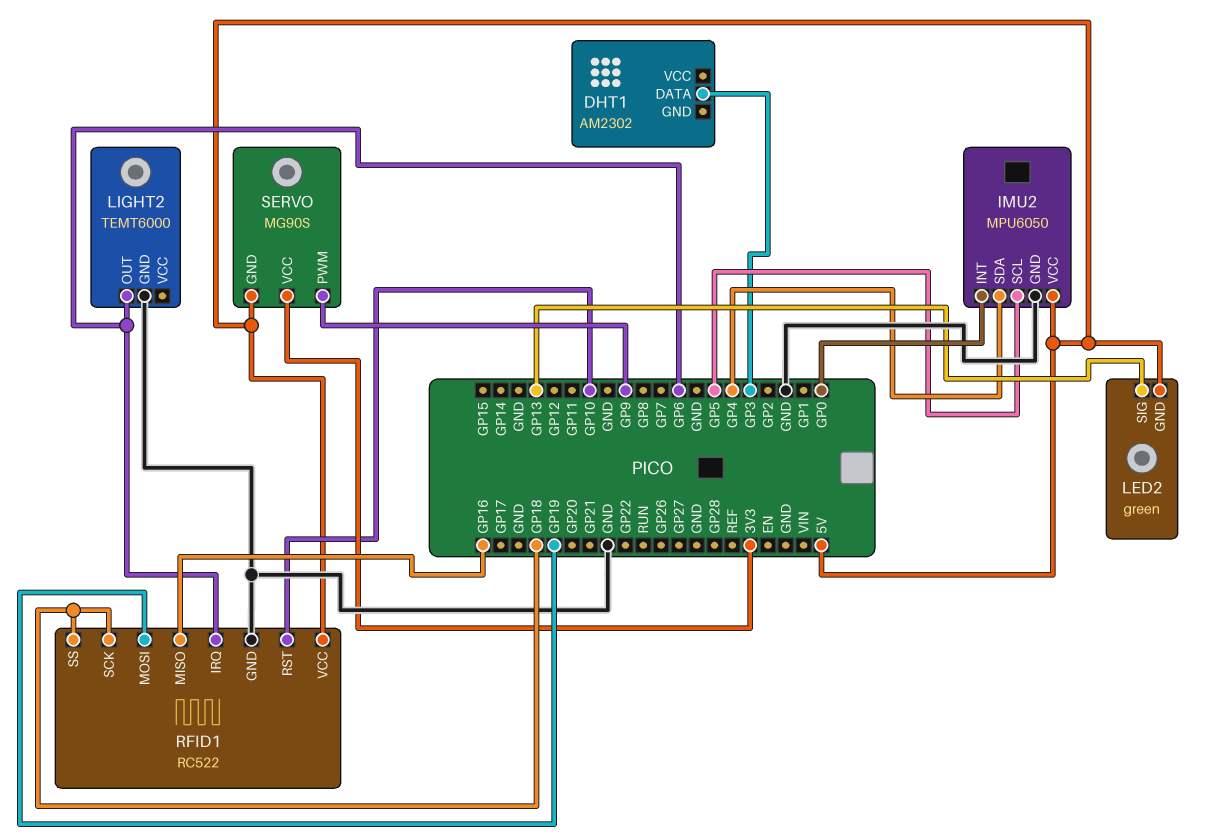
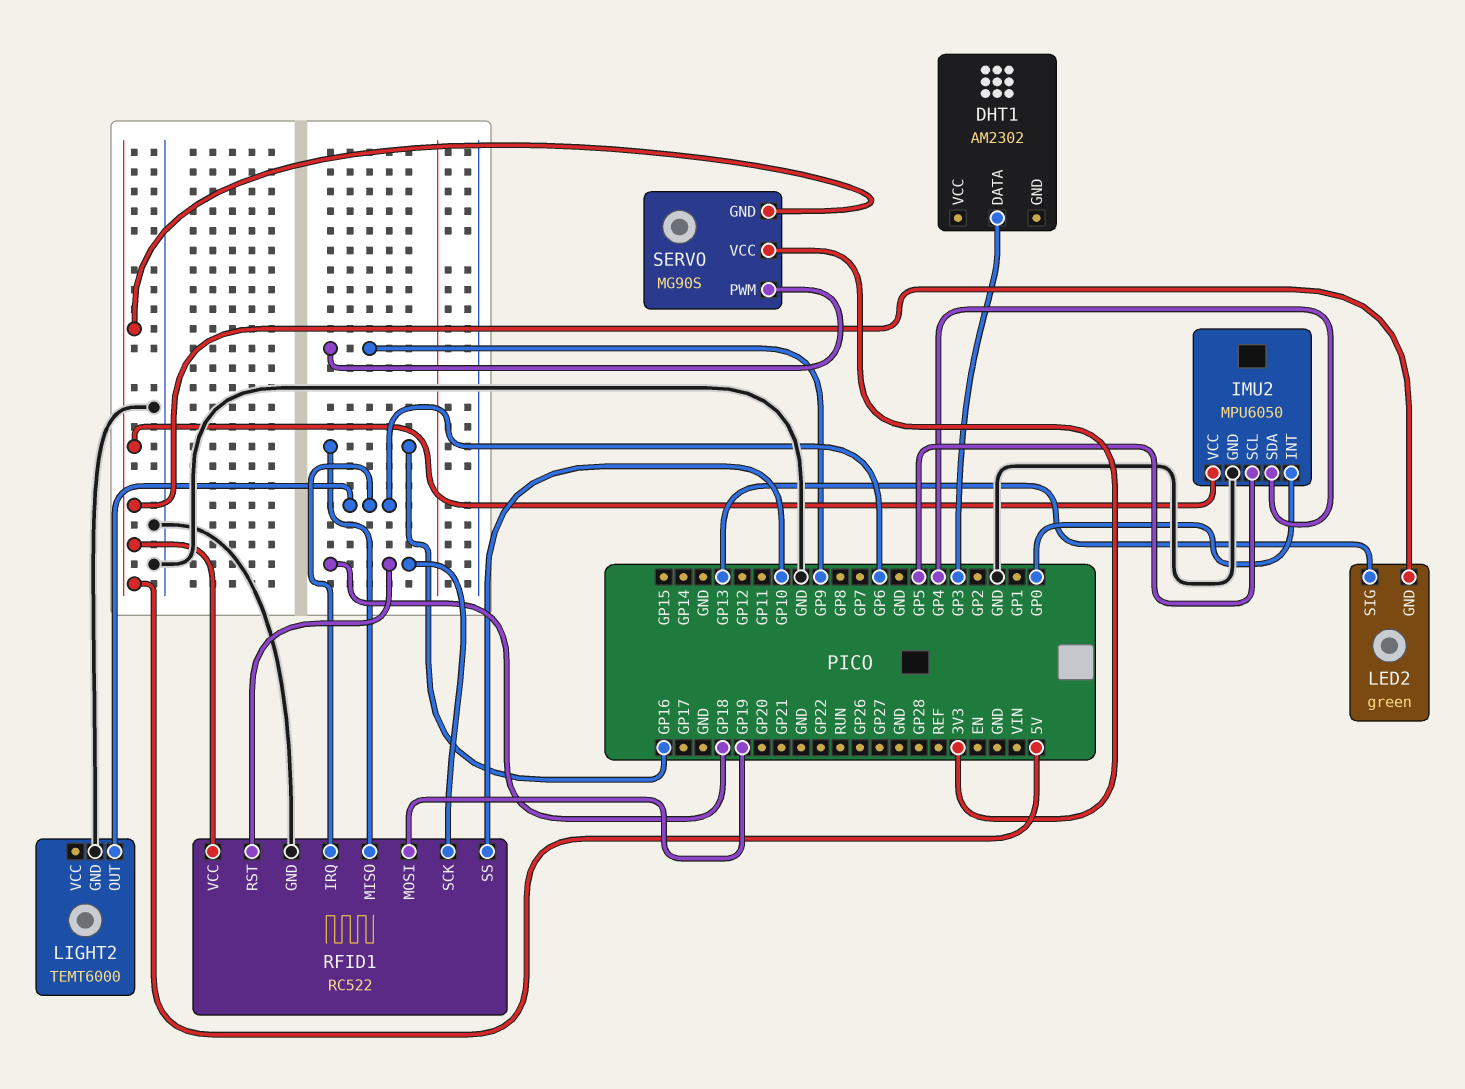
RFID1 pin RST: GP10 -> GP18
RFID1 pin SS: GP18 -> GP10

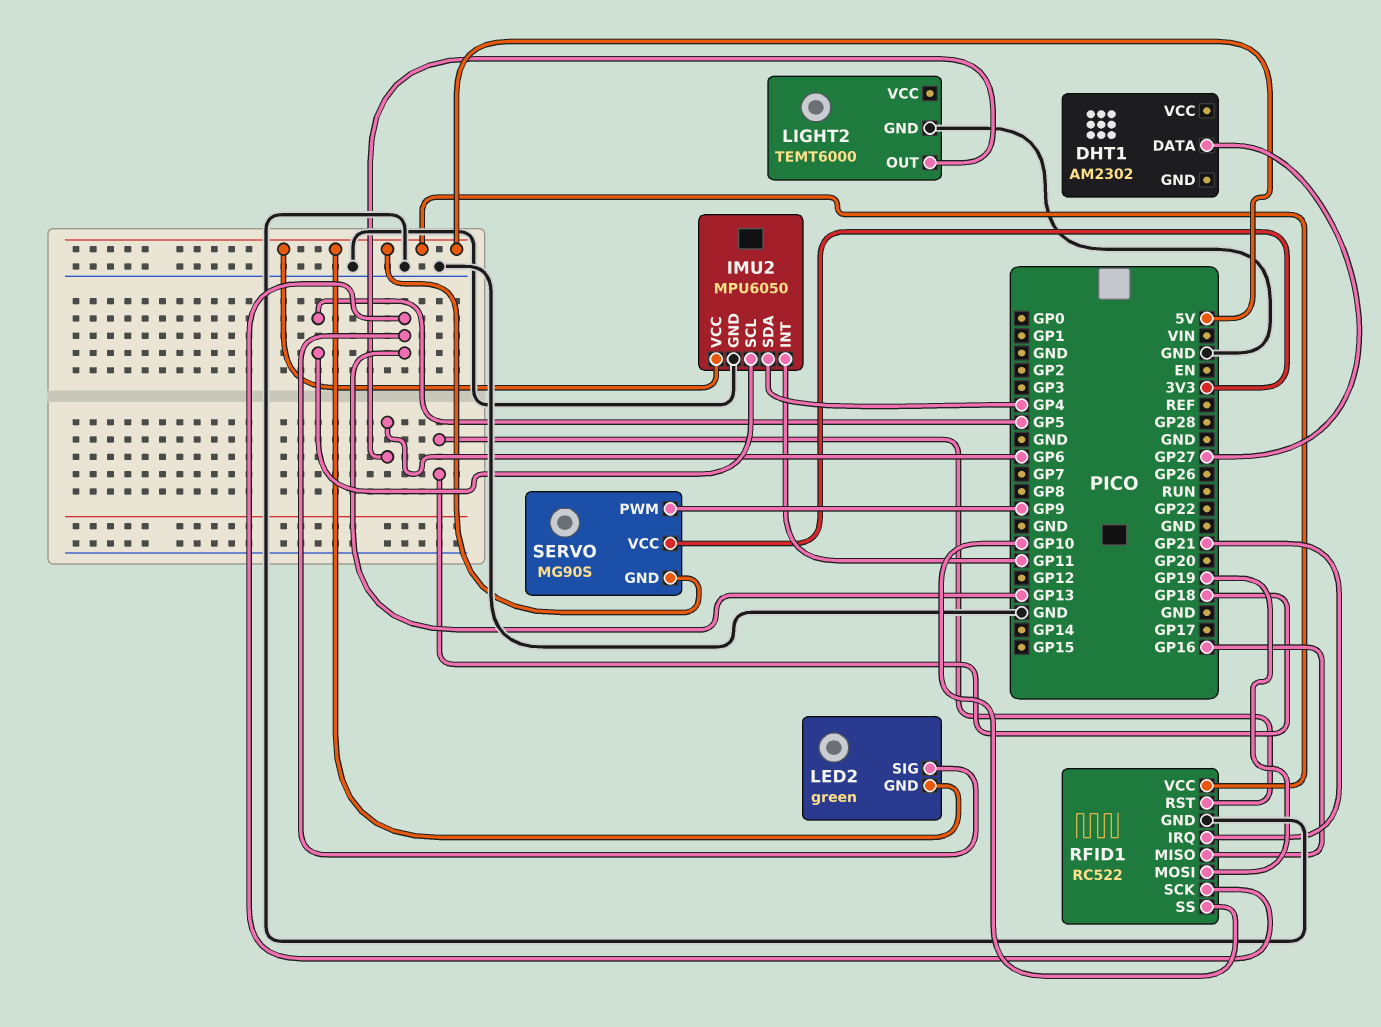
DHT1 pin DATA: GP3 -> GP27
IMU2 pin INT: GP0 -> GP11
RFID1 pin IRQ: GP6 -> GP21
RFID1 pin SCK: GP18 -> GP13

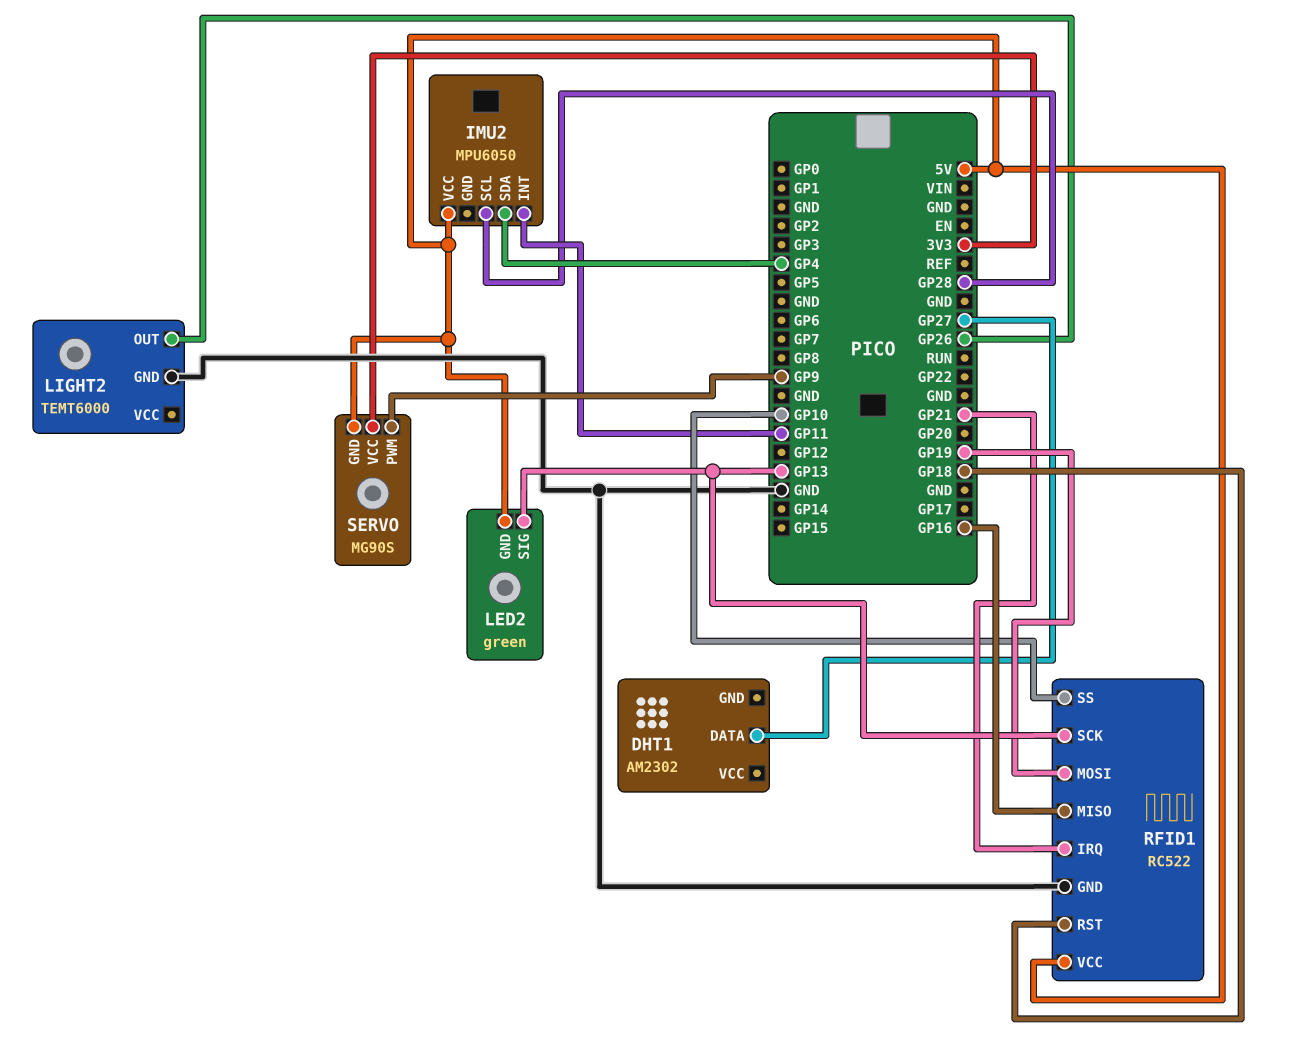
IMU2 pin GND: GND -> none
IMU2 pin SCL: GP5 -> GP28
LIGHT2 pin OUT: GP6 -> GP26

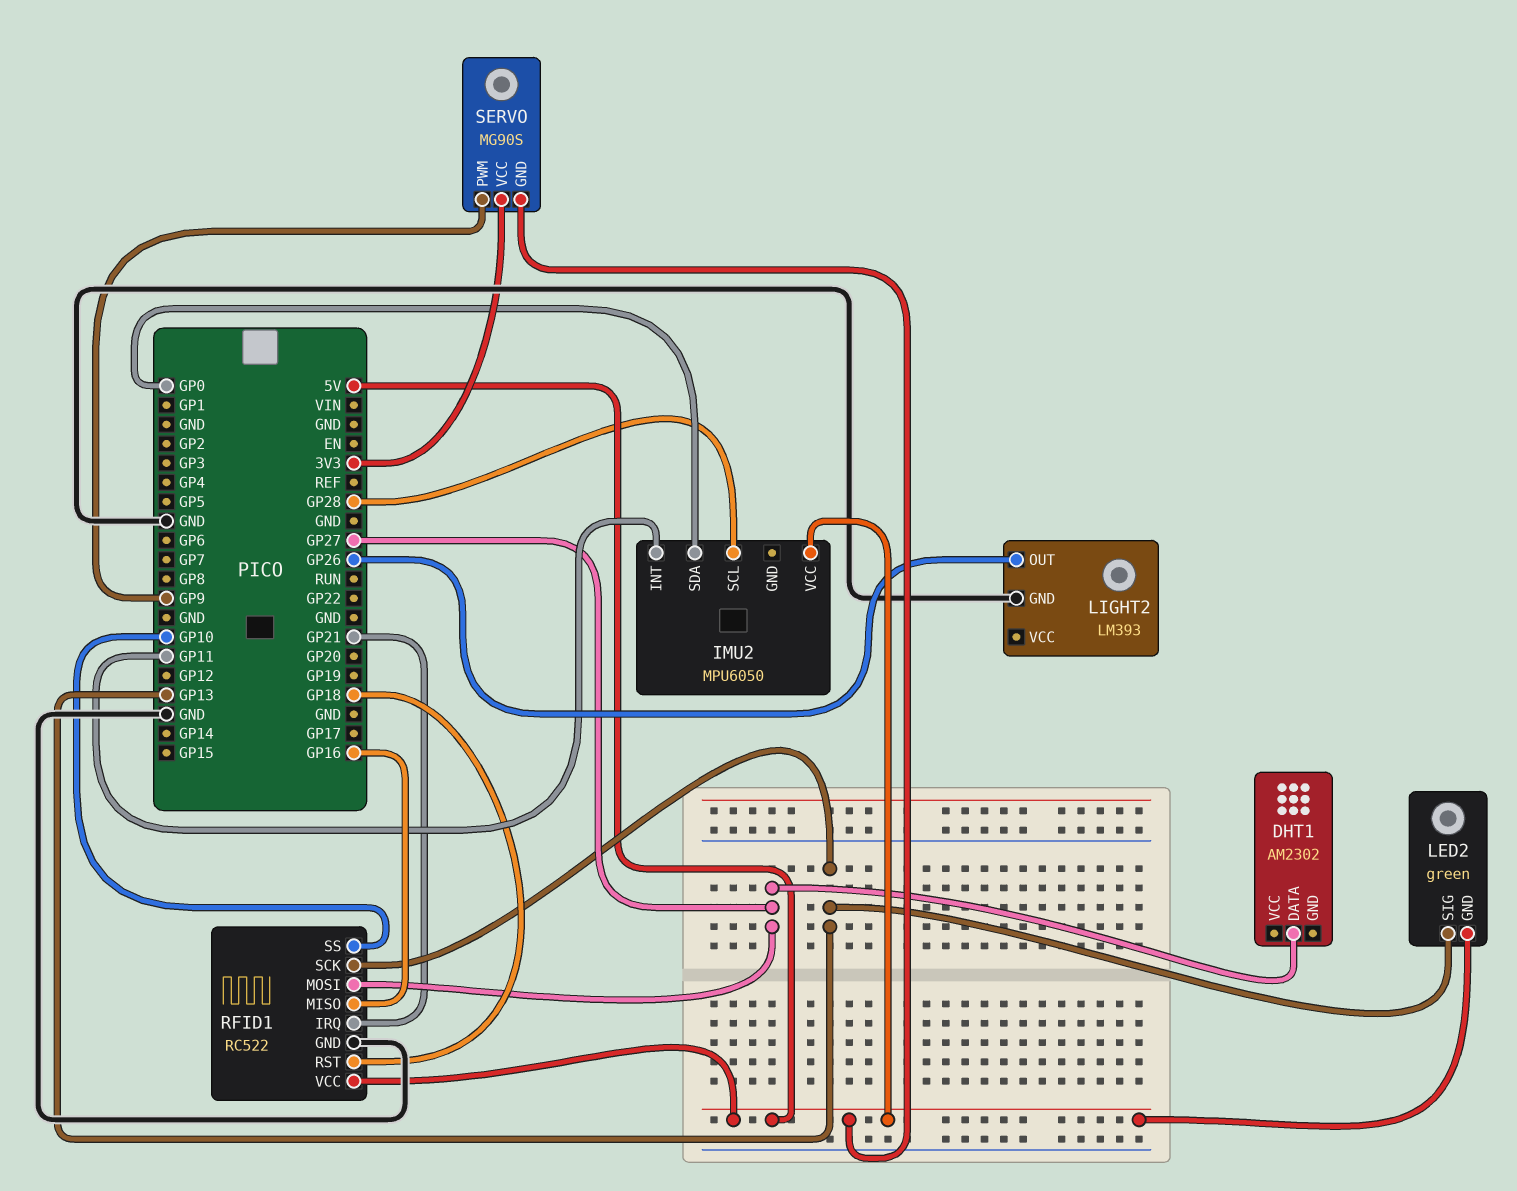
IMU2 pin SDA: GP4 -> GP0
LIGHT2: TEMT6000 -> LM393
RFID1 pin MOSI: GP19 -> GP27

